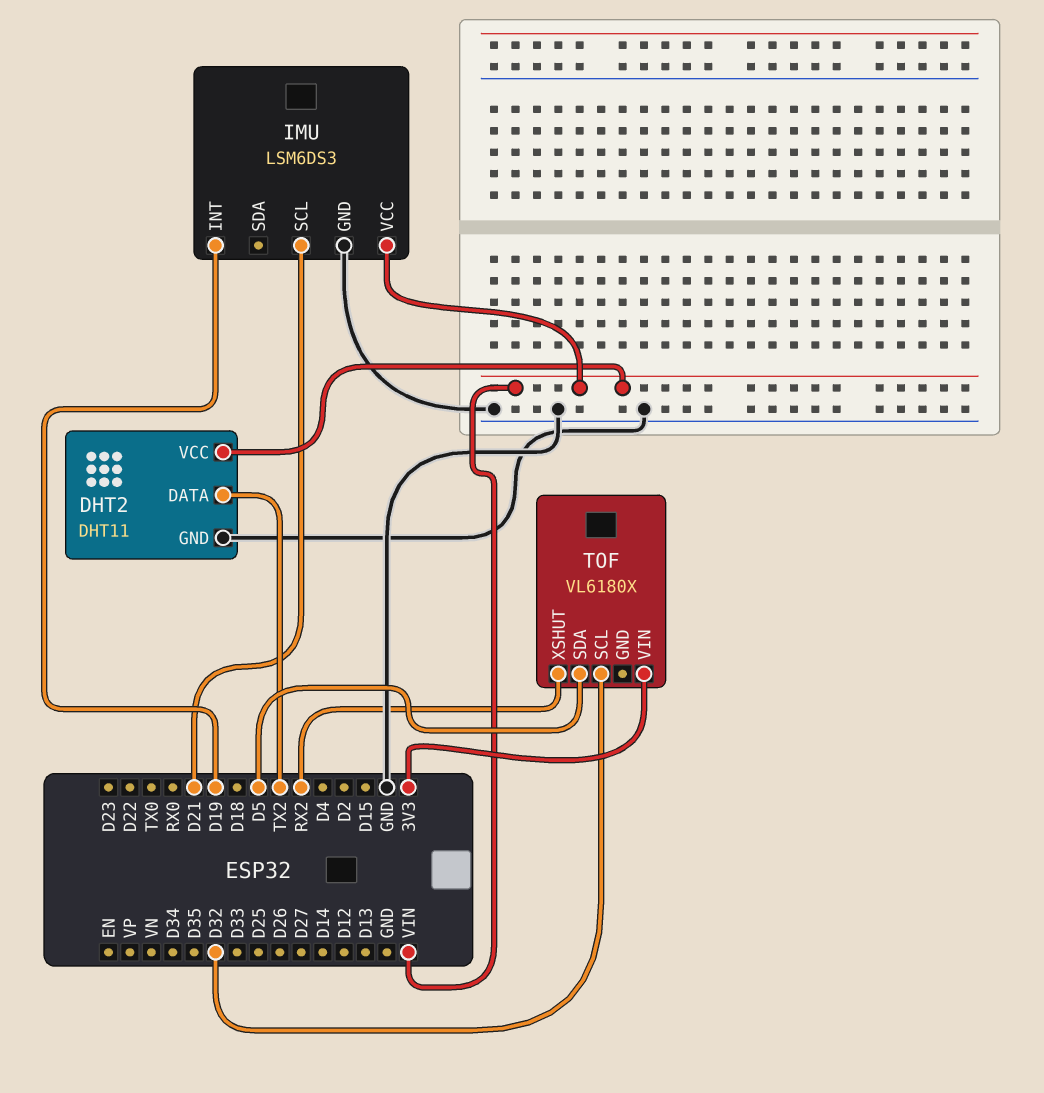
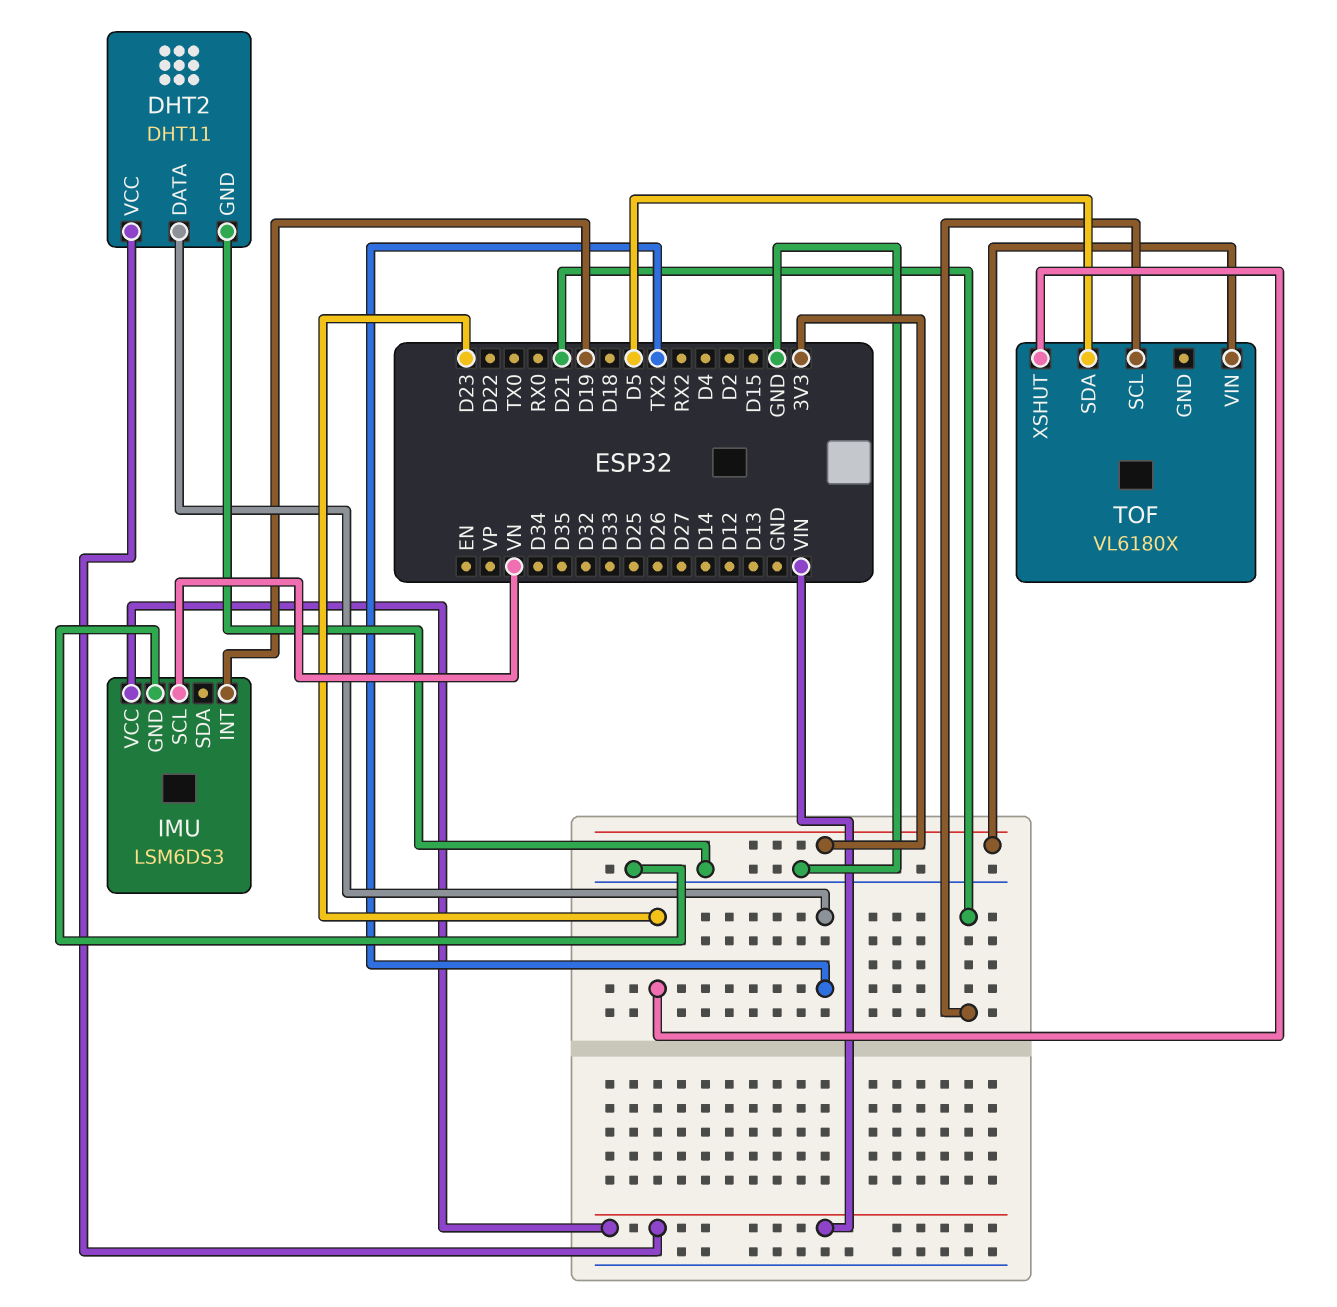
IMU pin SCL: D21 -> VN
TOF pin SCL: D32 -> D21
TOF pin XSHUT: RX2 -> D23

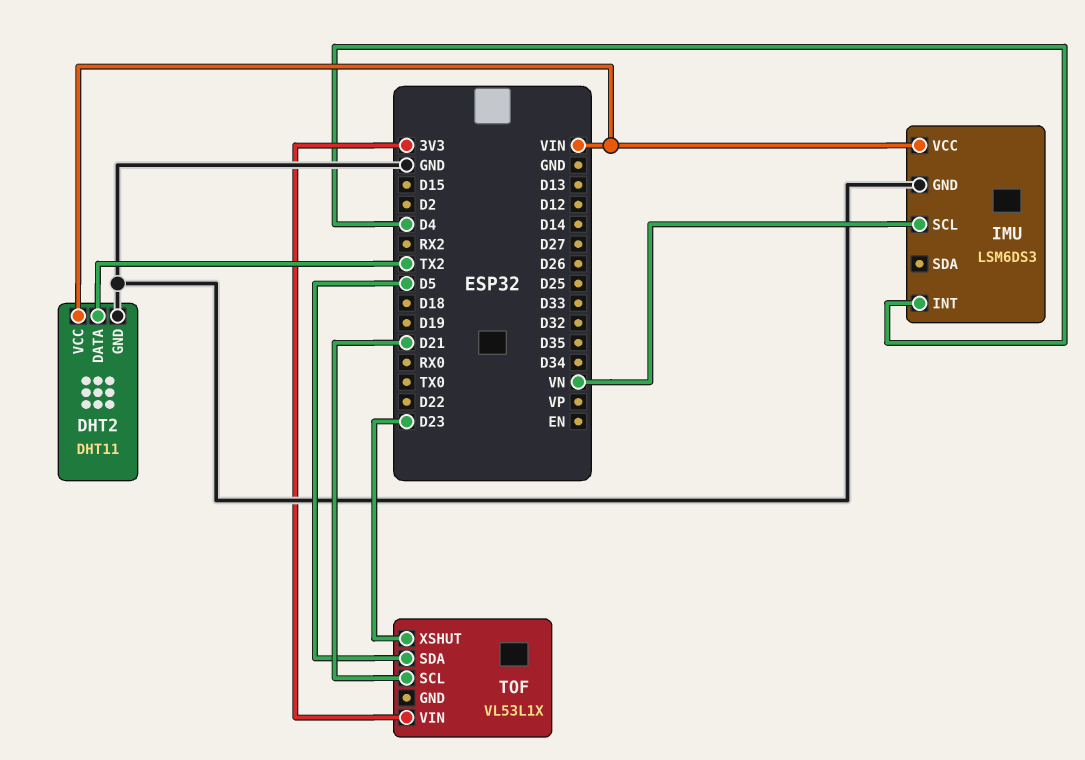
IMU pin INT: D19 -> D4
TOF: VL6180X -> VL53L1X

